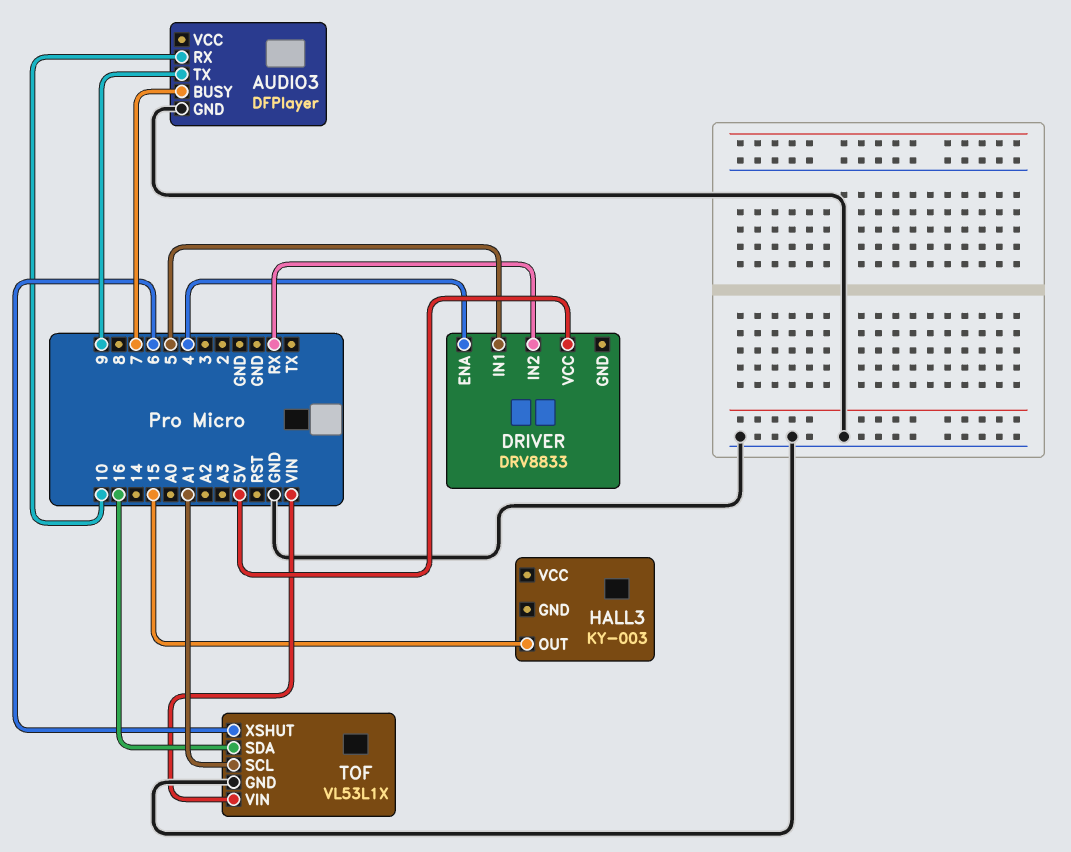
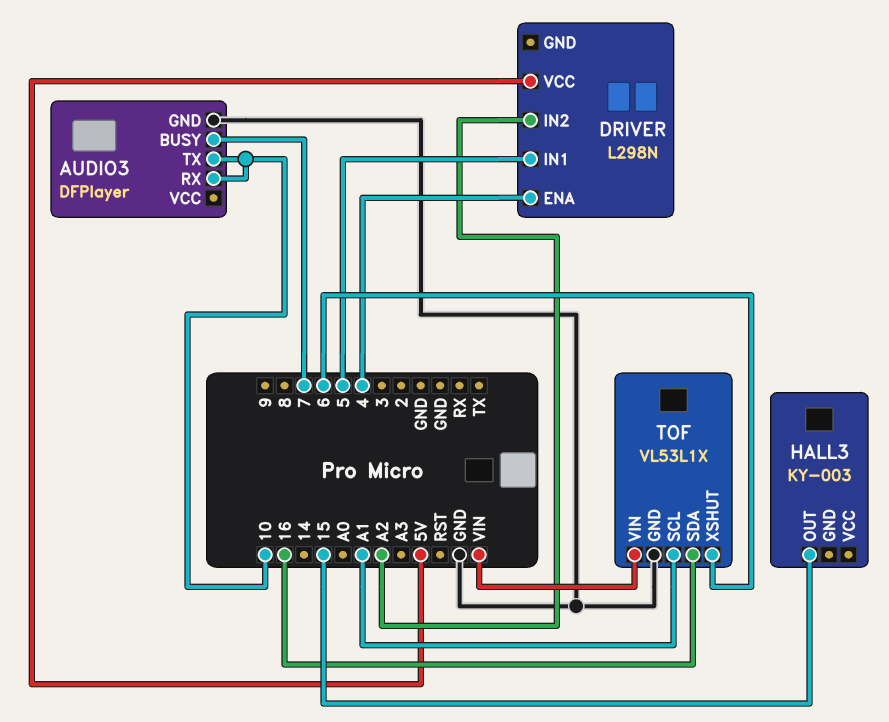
AUDIO3 pin TX: 9 -> 10
DRIVER: DRV8833 -> L298N
DRIVER pin IN2: RX -> A2

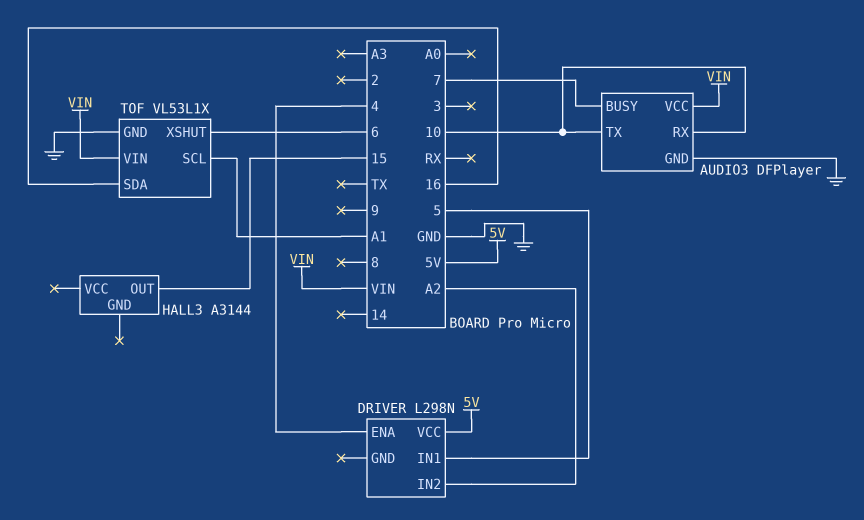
AUDIO3 pin VCC: none -> VIN
HALL3: KY-003 -> A3144

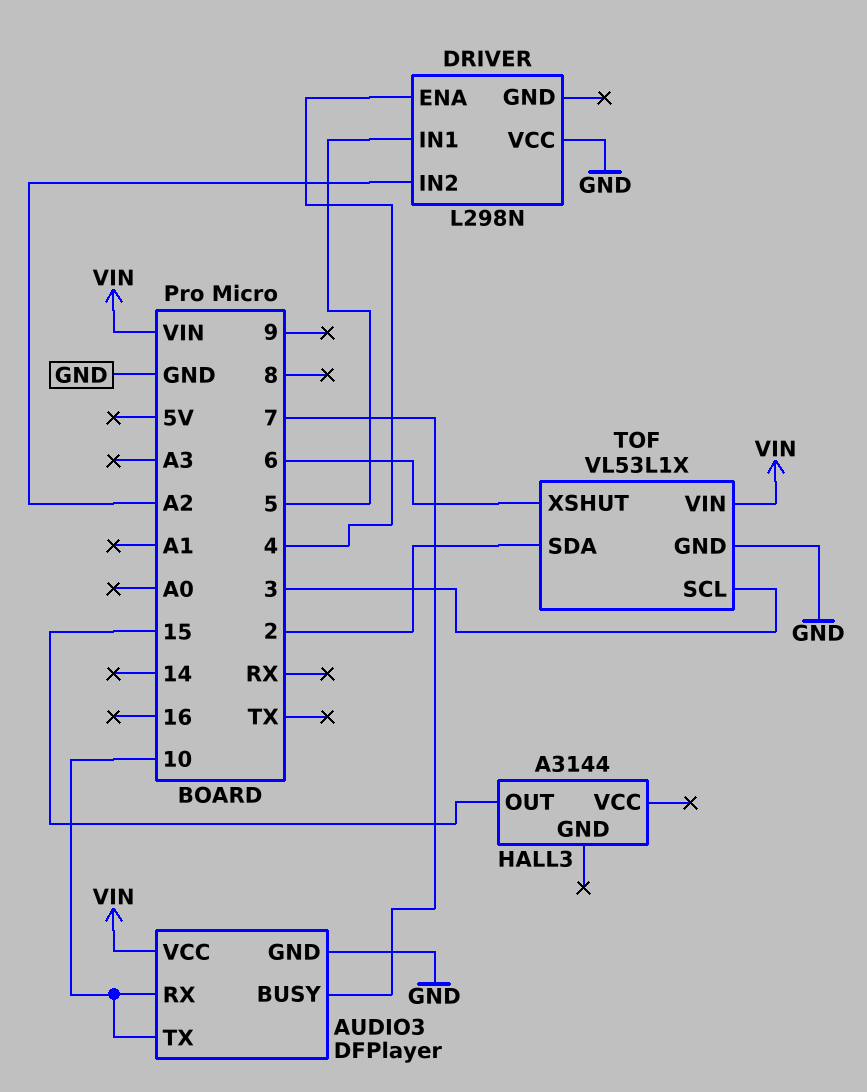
DRIVER pin VCC: 5V -> GND
TOF pin SCL: A1 -> 3
TOF pin SDA: 16 -> 2

